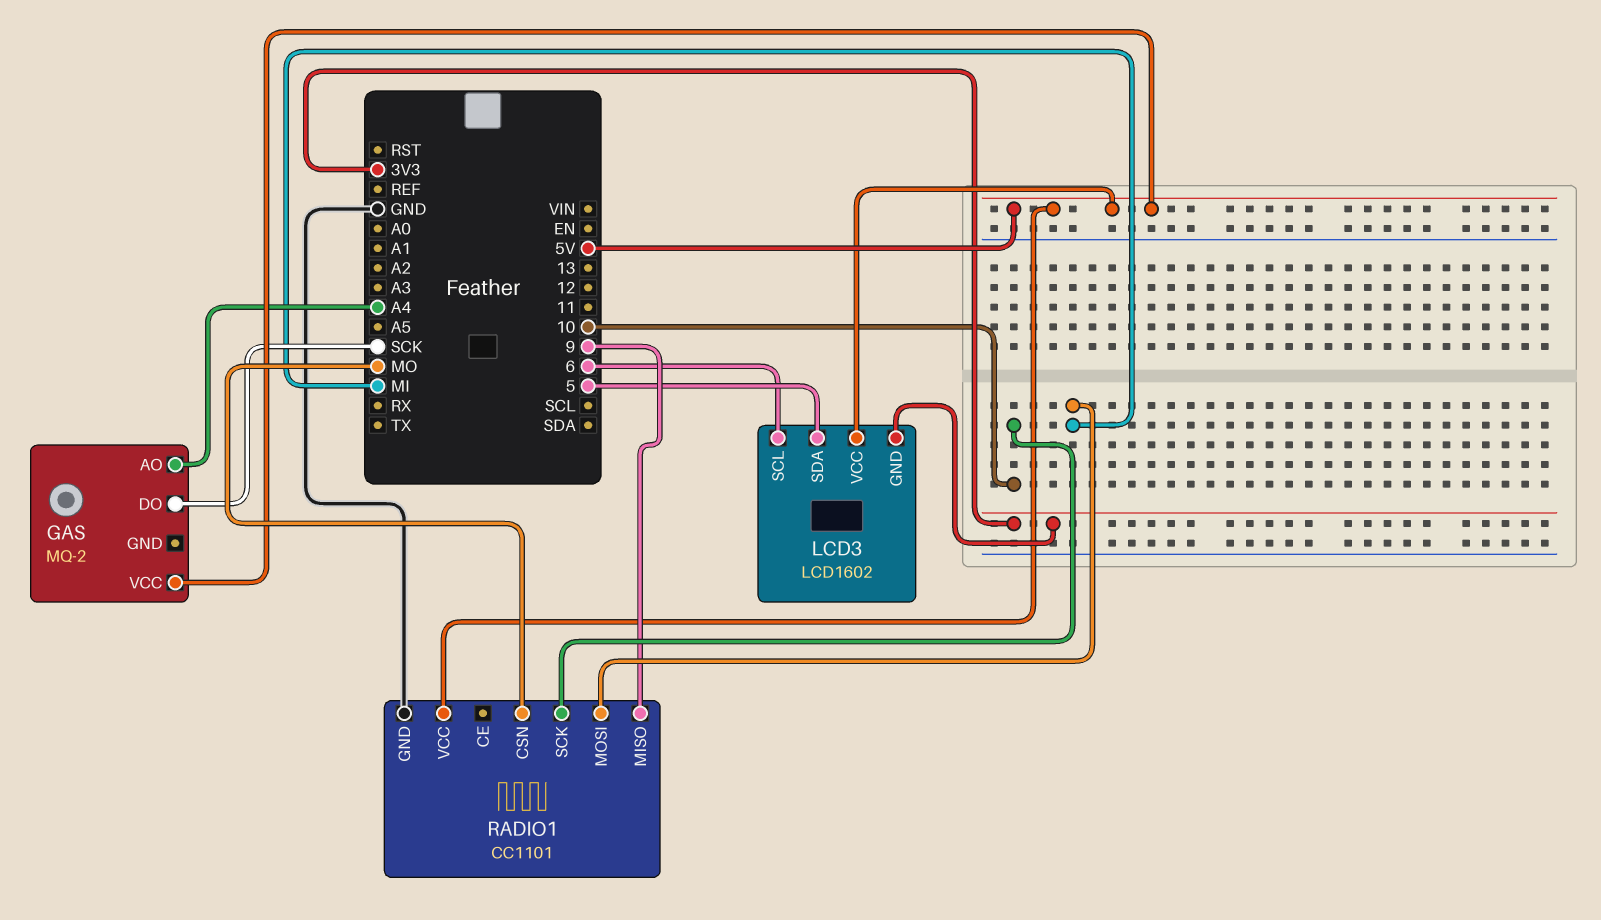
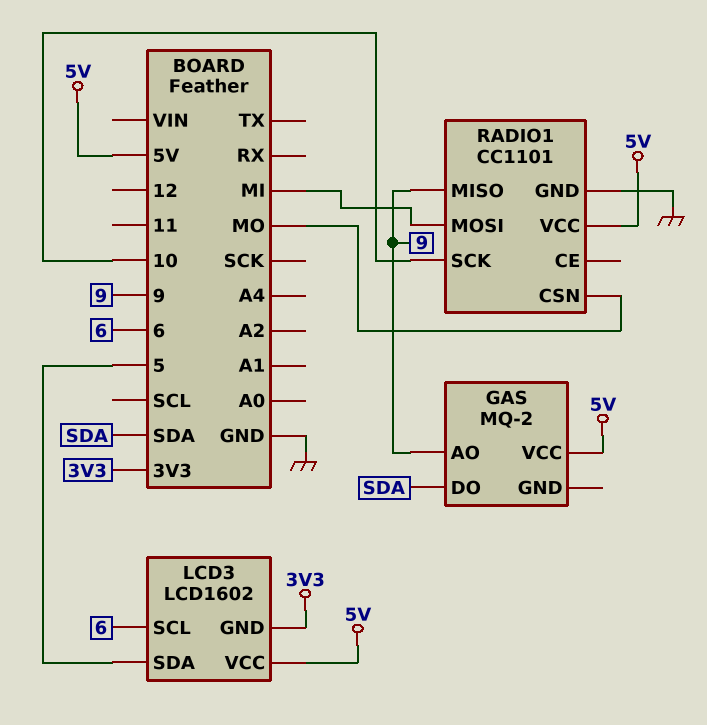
GAS pin AO: A4 -> 9
GAS pin DO: SCK -> SDA

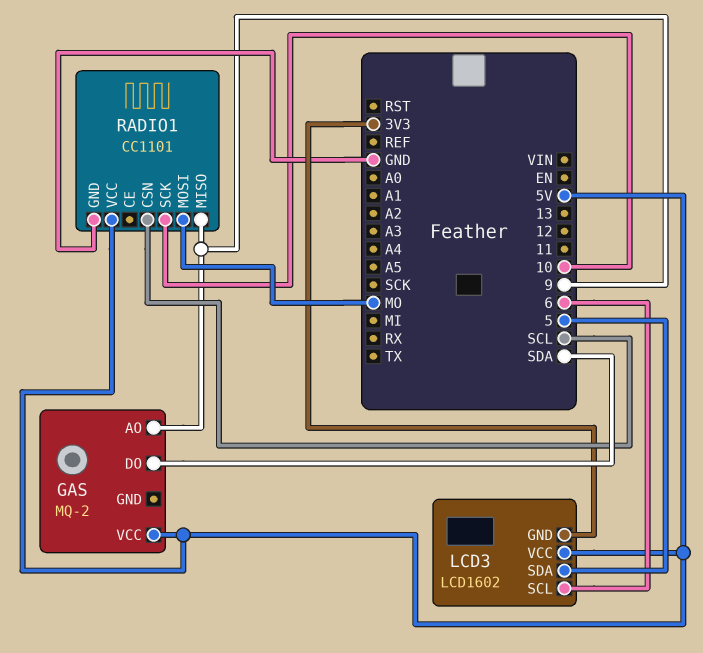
RADIO1 pin CSN: MO -> SCL
RADIO1 pin MOSI: MI -> MO

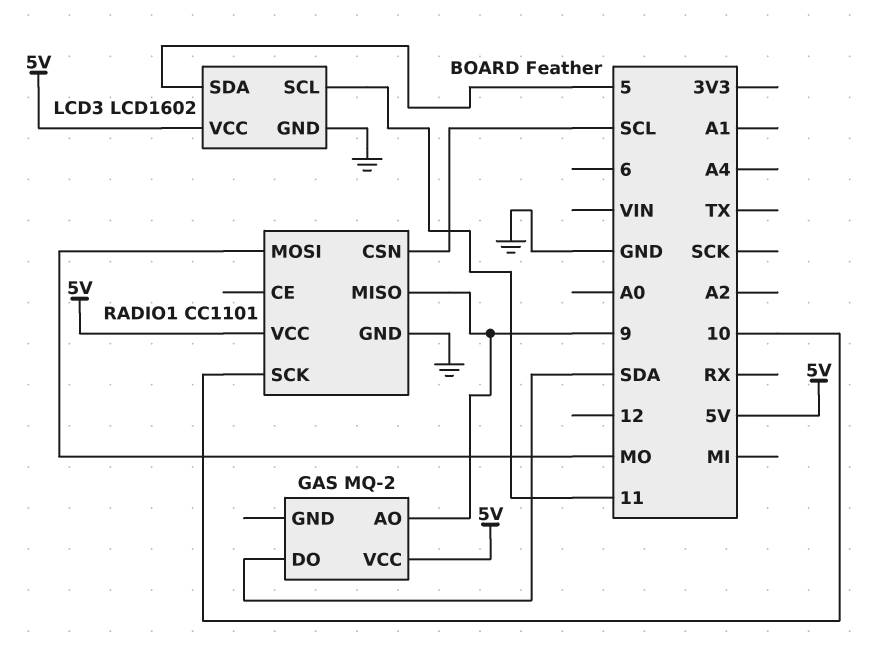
LCD3 pin GND: 3V3 -> GND
LCD3 pin SCL: 6 -> 11

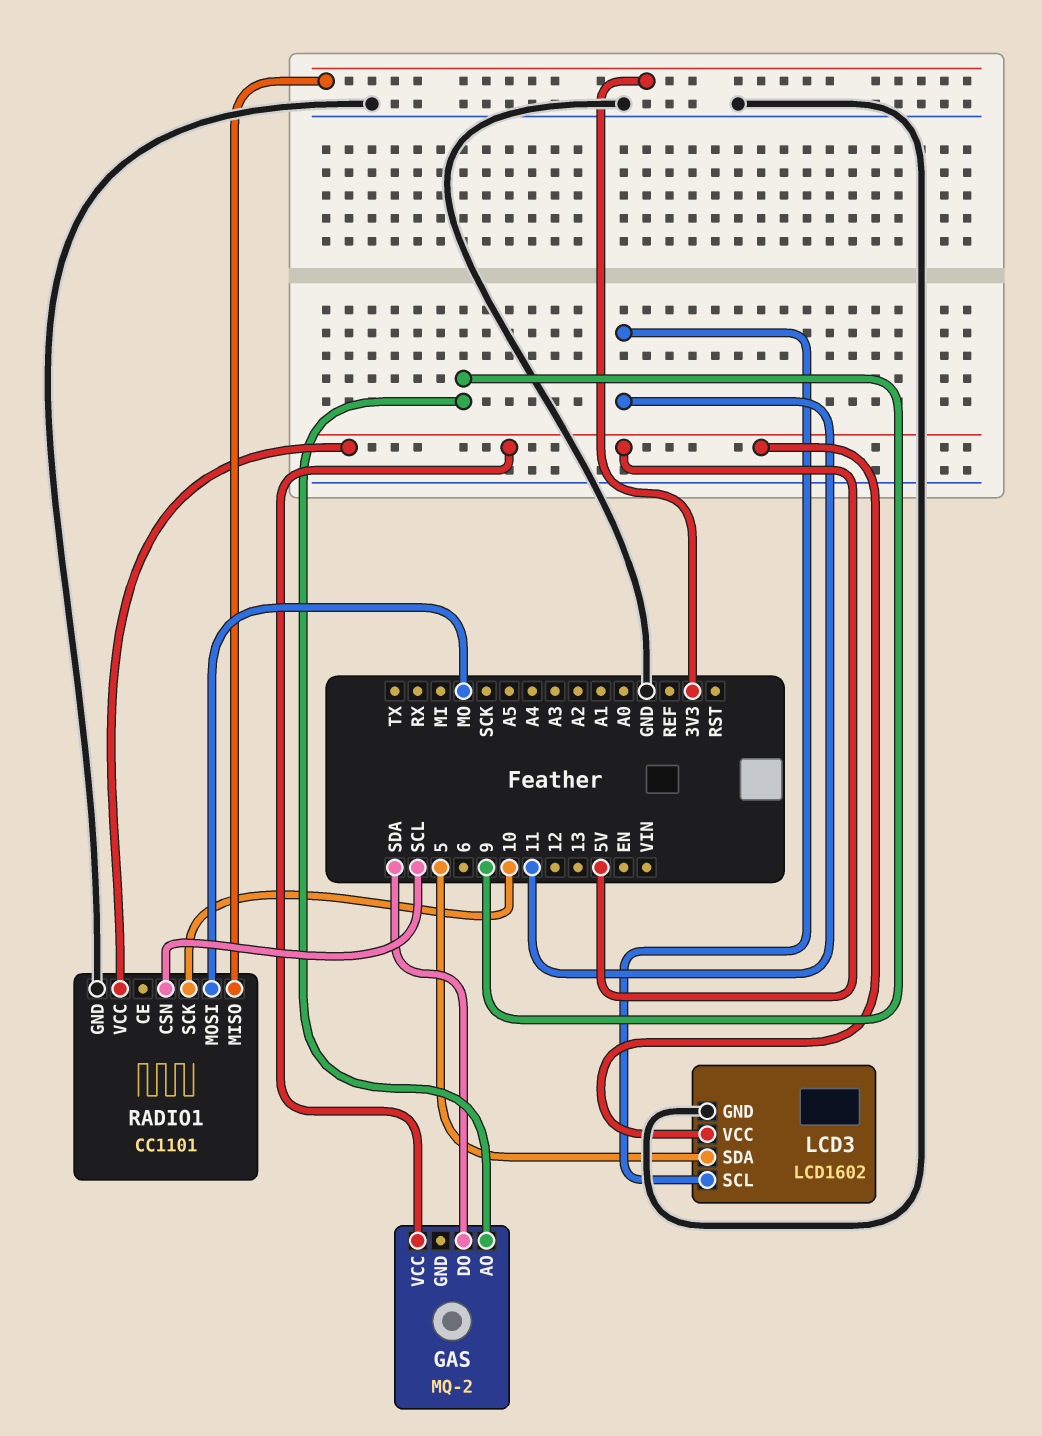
RADIO1 pin MISO: 9 -> 3V3

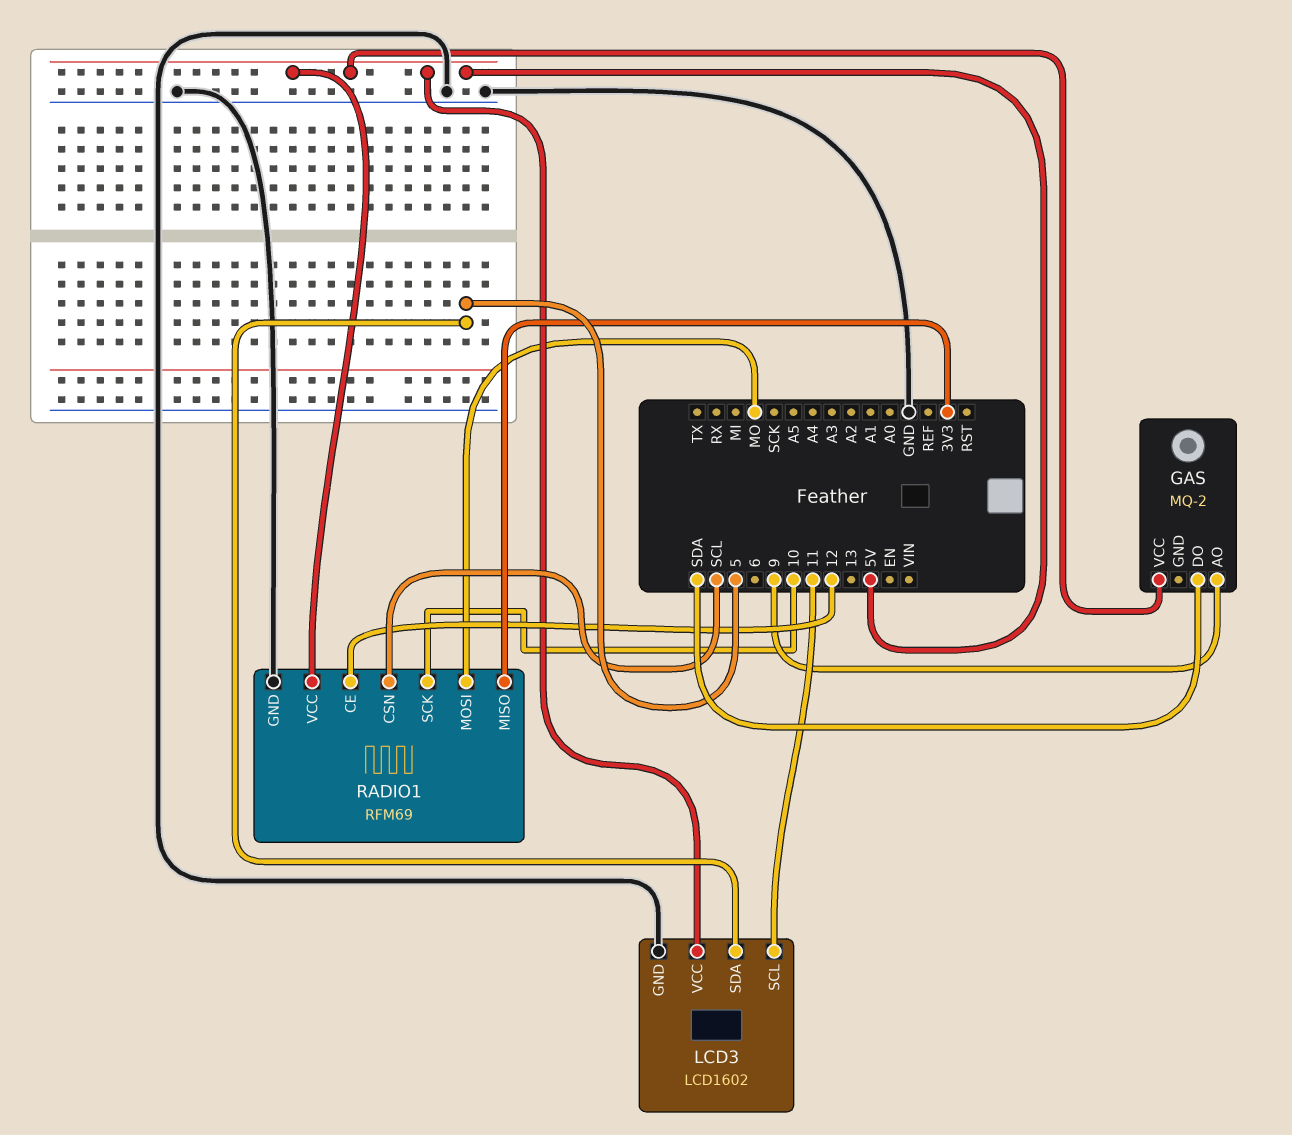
RADIO1: CC1101 -> RFM69
RADIO1 pin CE: none -> 12

